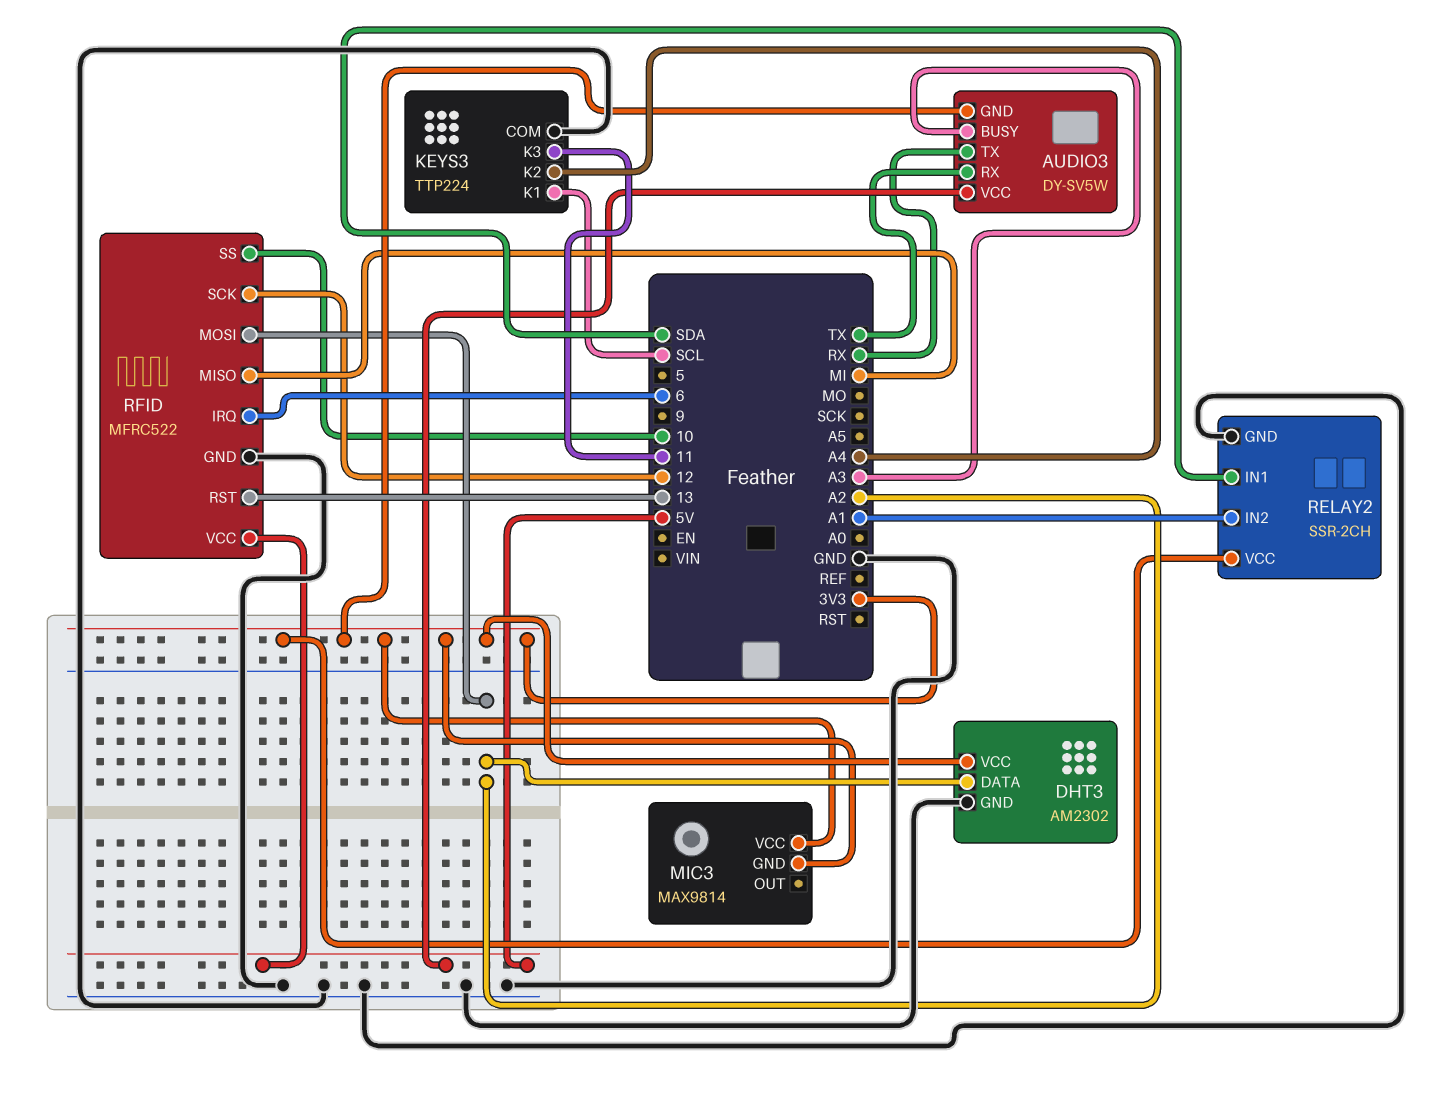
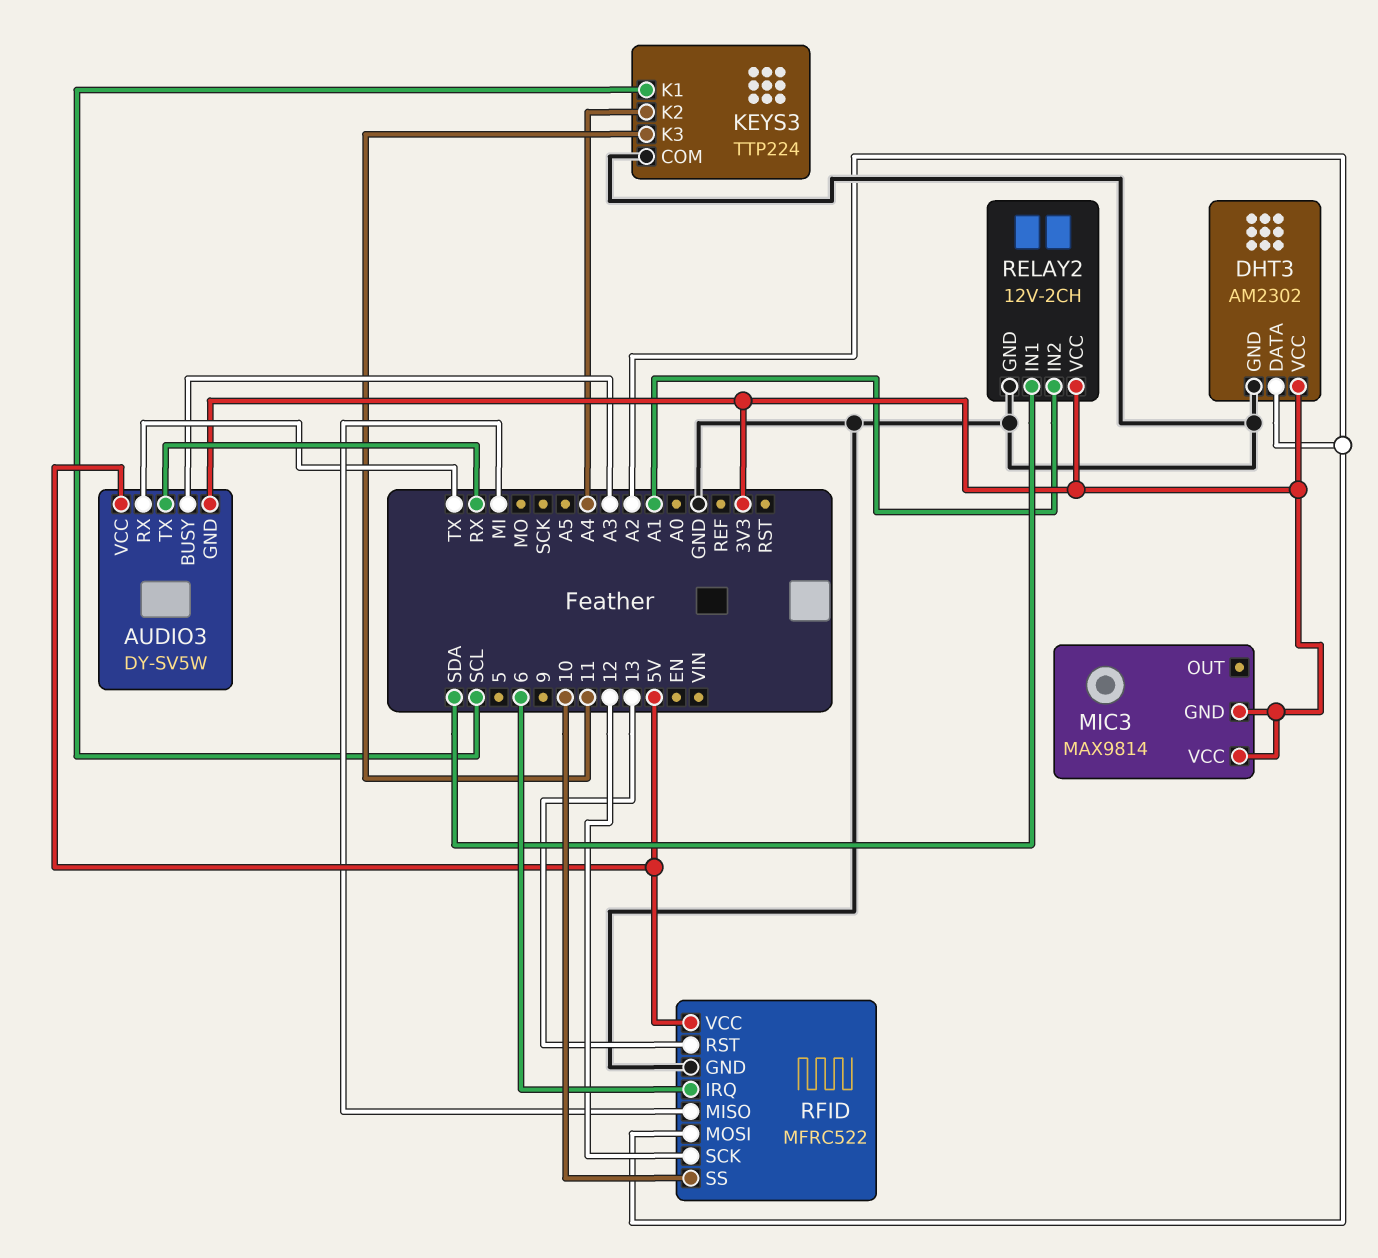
RELAY2: SSR-2CH -> 12V-2CH

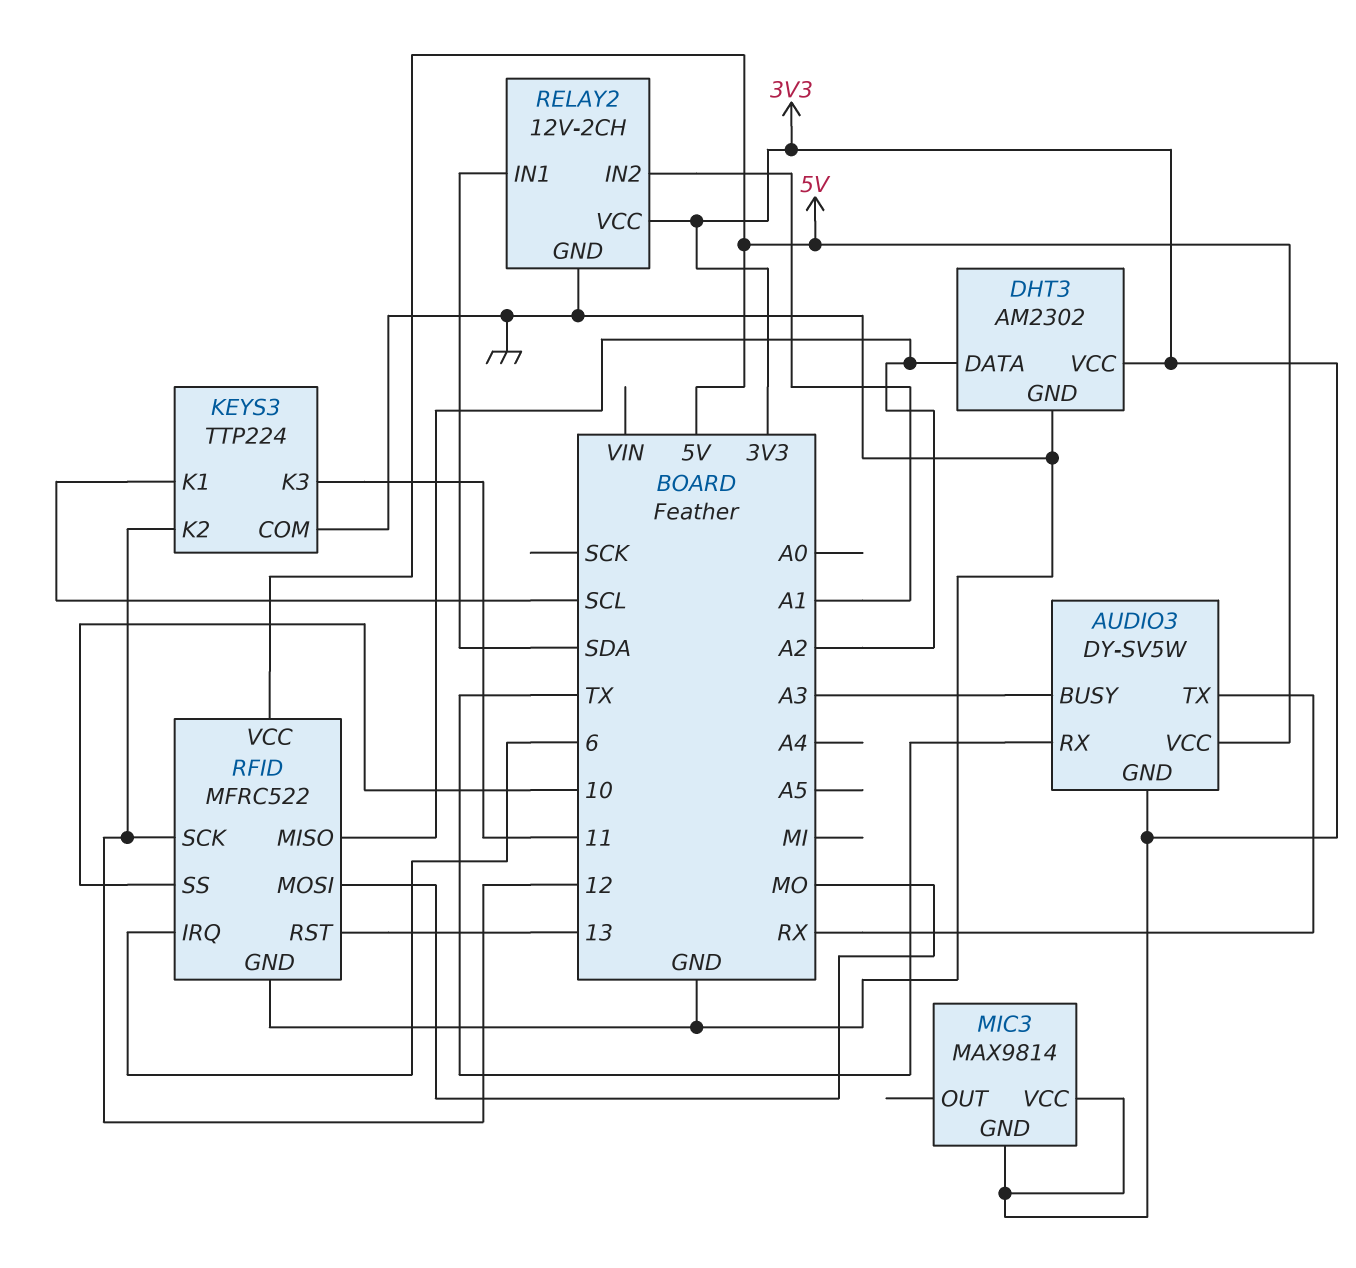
KEYS3 pin K2: A4 -> 12
RFID pin MISO: MI -> A2
RFID pin MOSI: A2 -> MO

